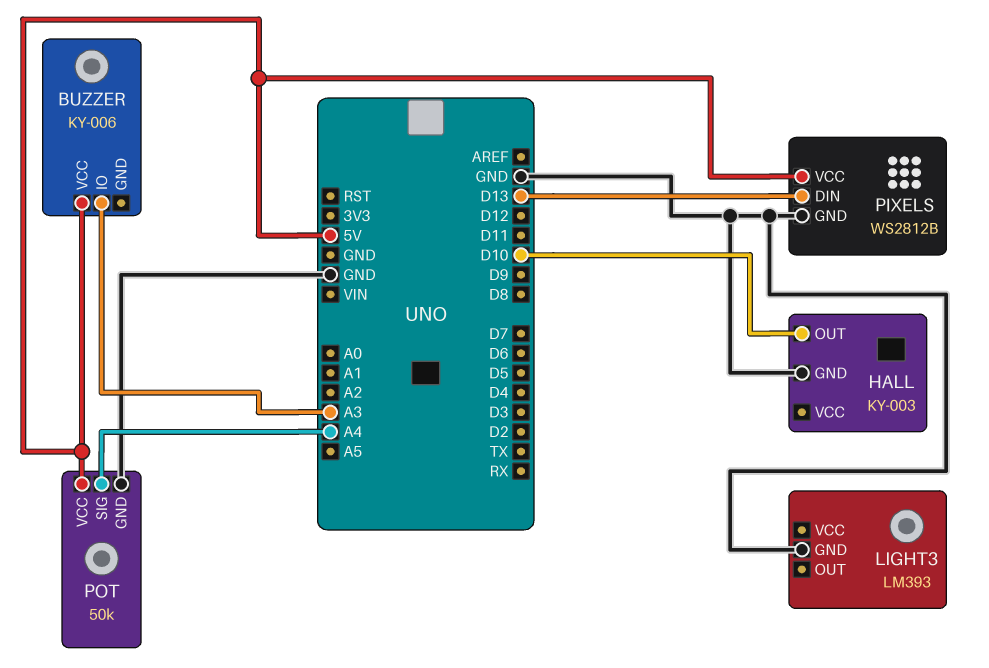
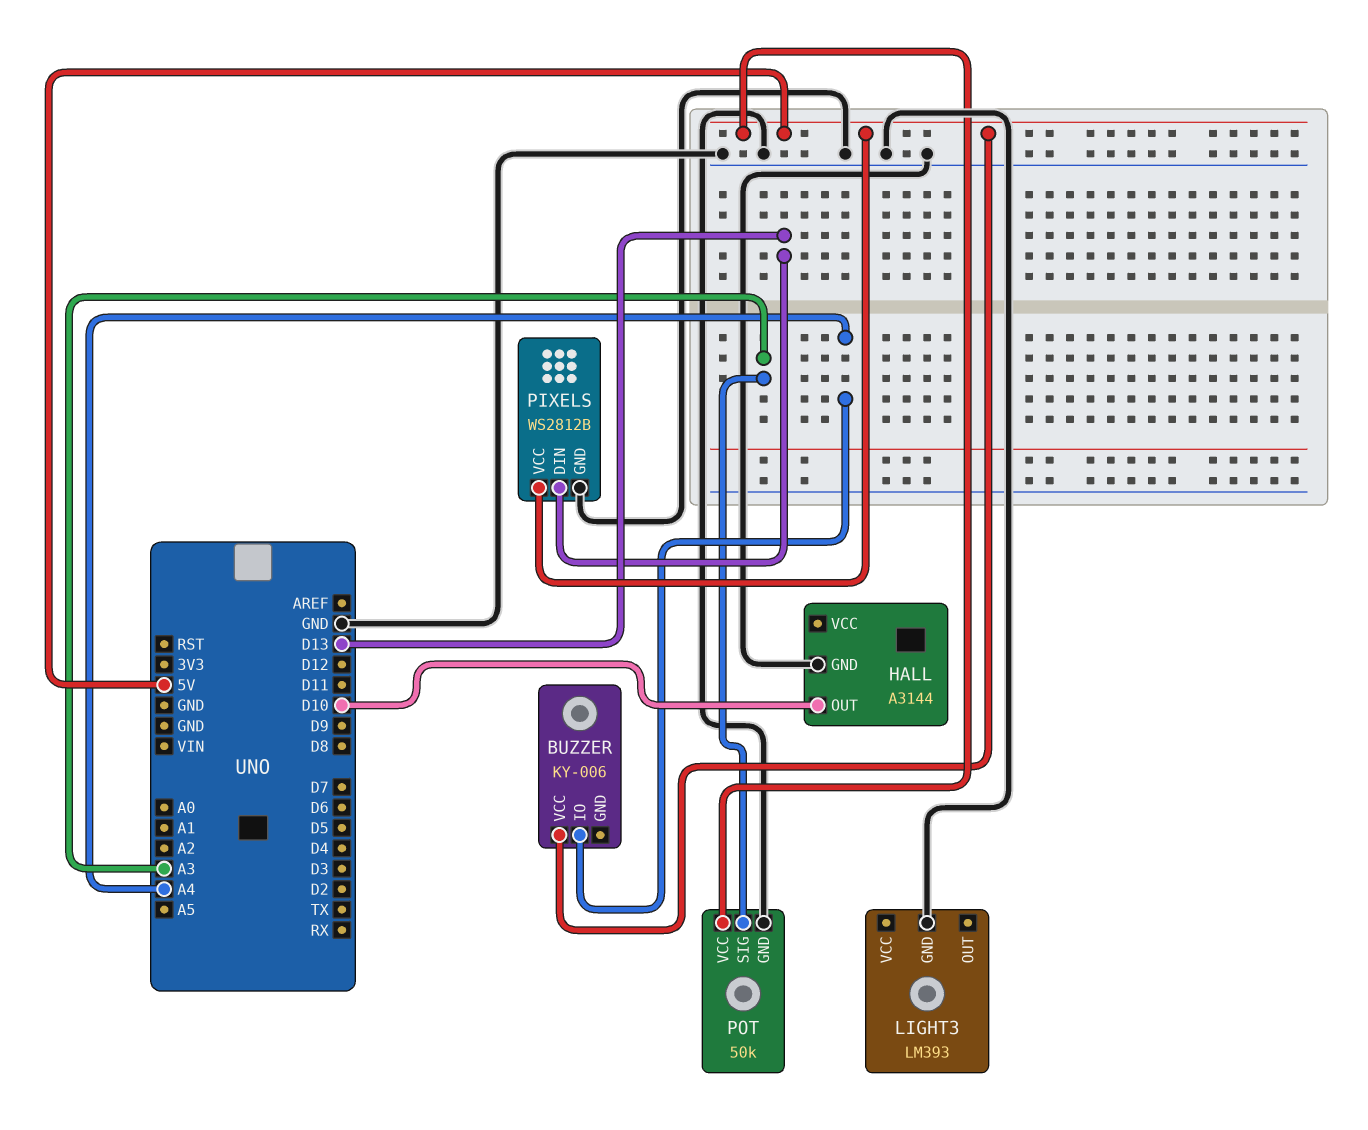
BUZZER pin IO: A3 -> A4
HALL: KY-003 -> A3144
POT pin SIG: A4 -> A3

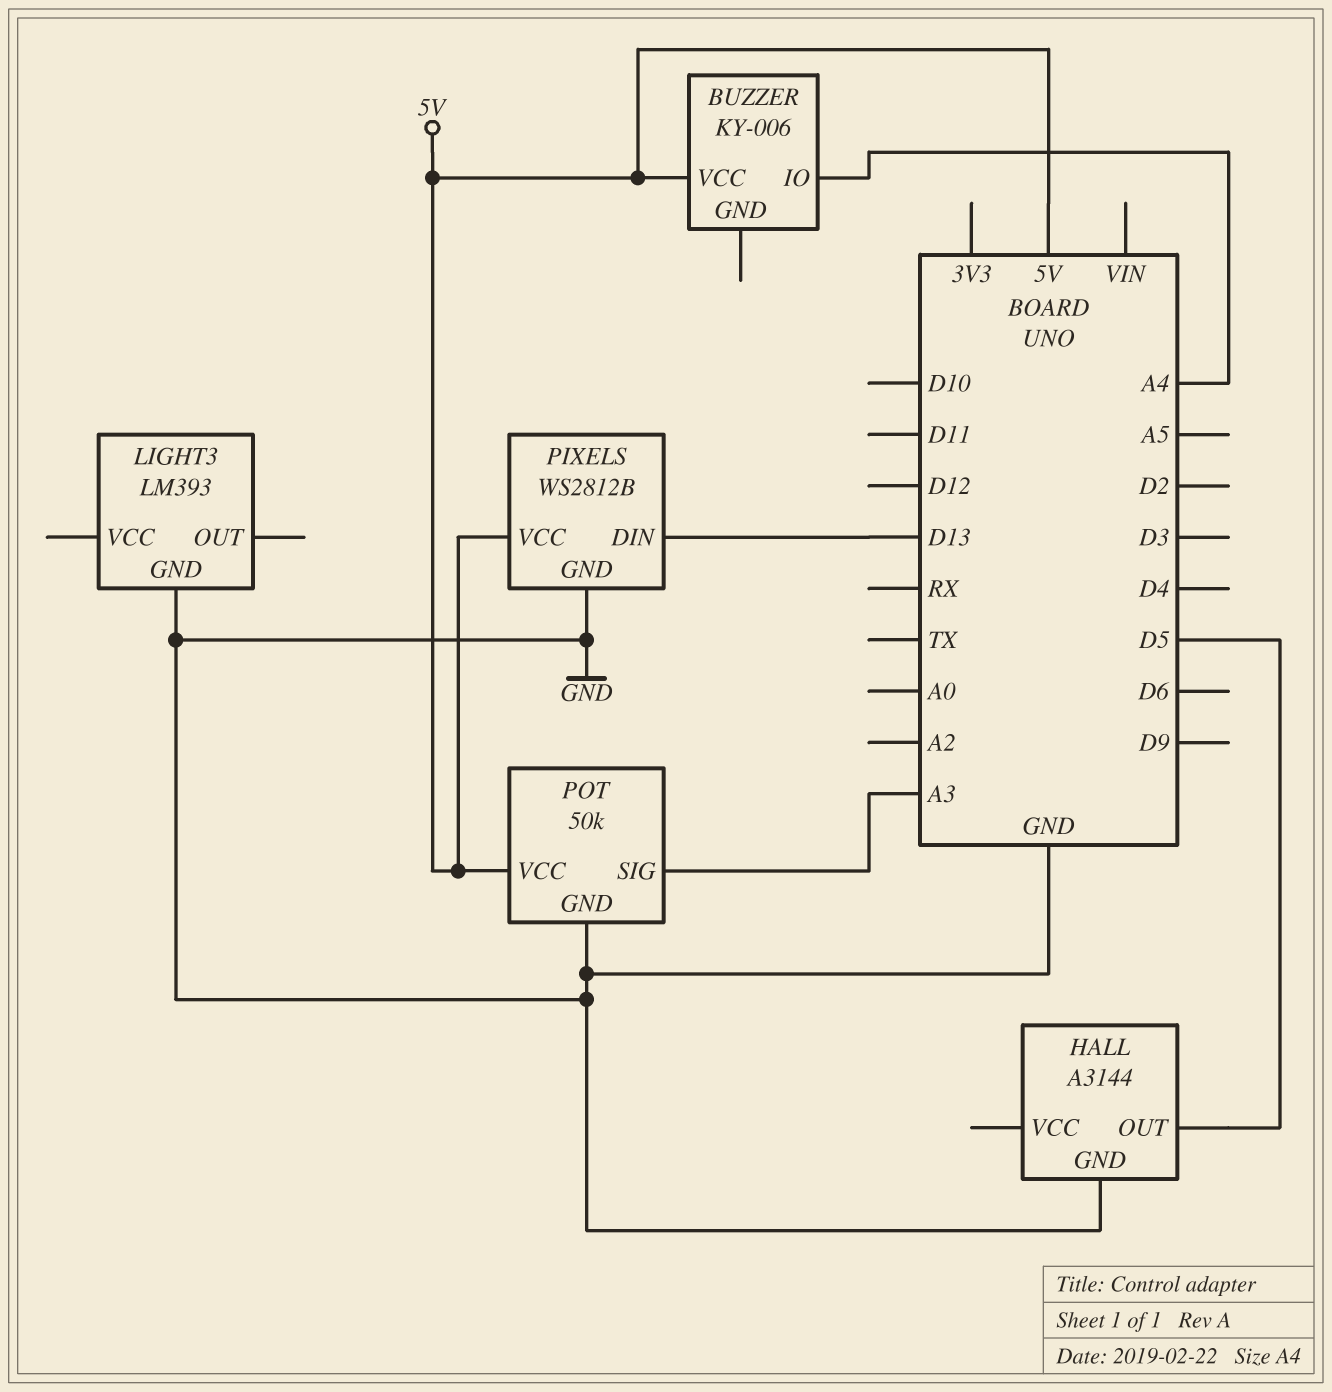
HALL pin OUT: D10 -> D5

